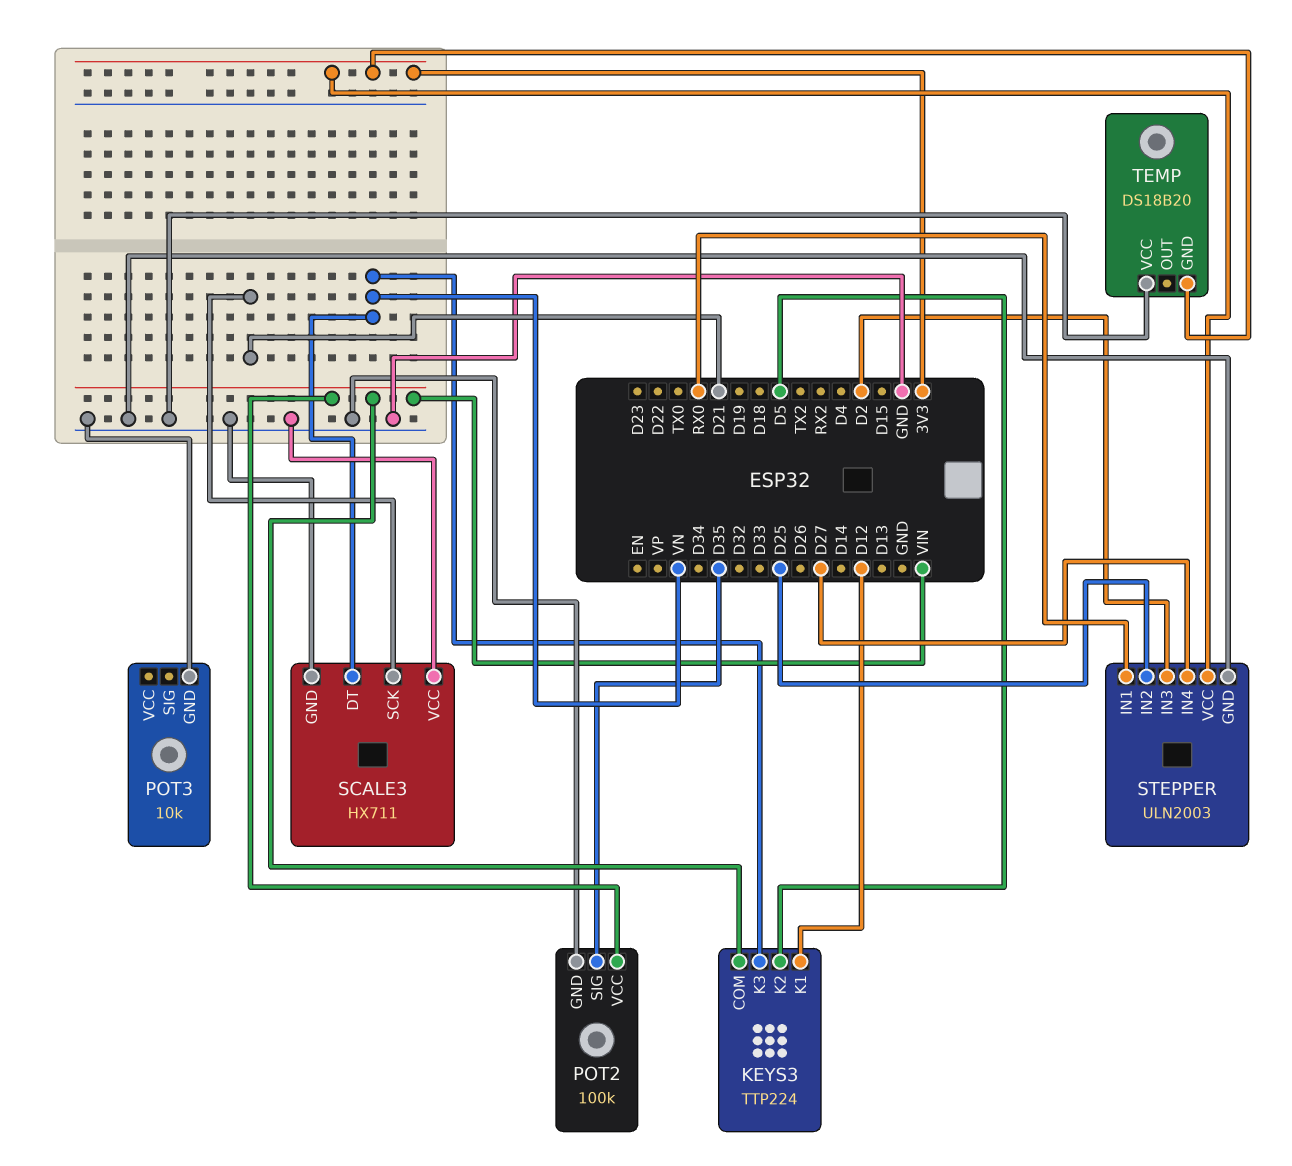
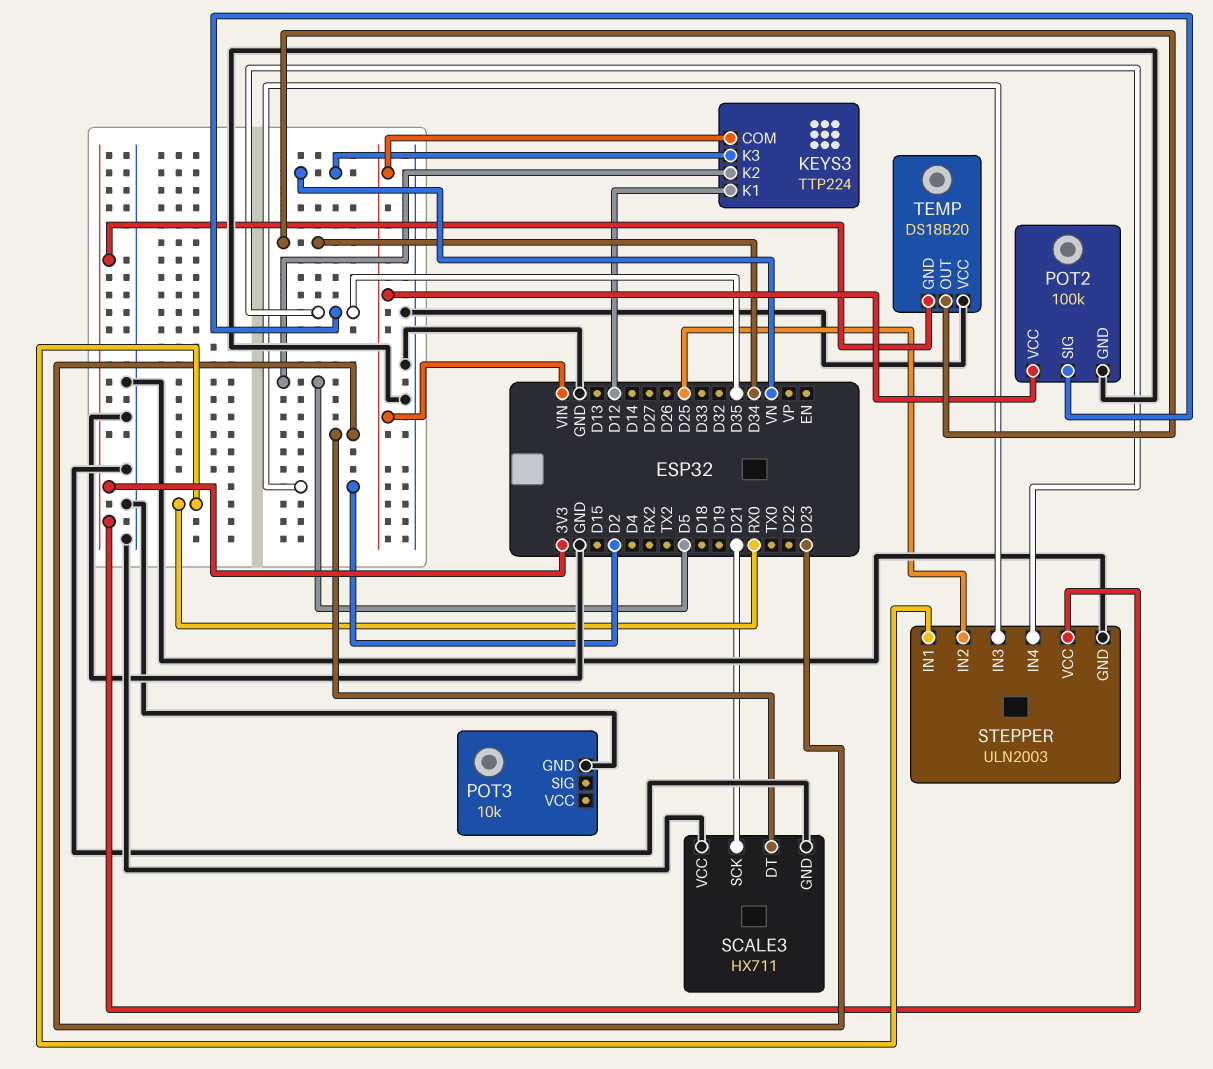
SCALE3 pin DT: VN -> D23
STEPPER pin IN4: D27 -> D35
TEMP pin OUT: none -> D34

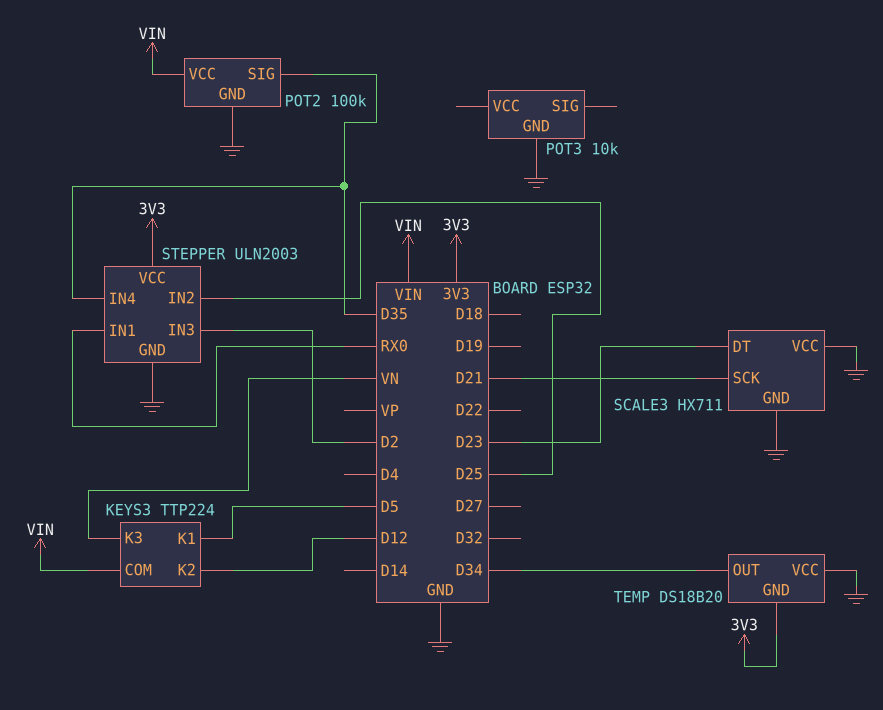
KEYS3 pin K1: D12 -> D5
KEYS3 pin K2: D5 -> D12

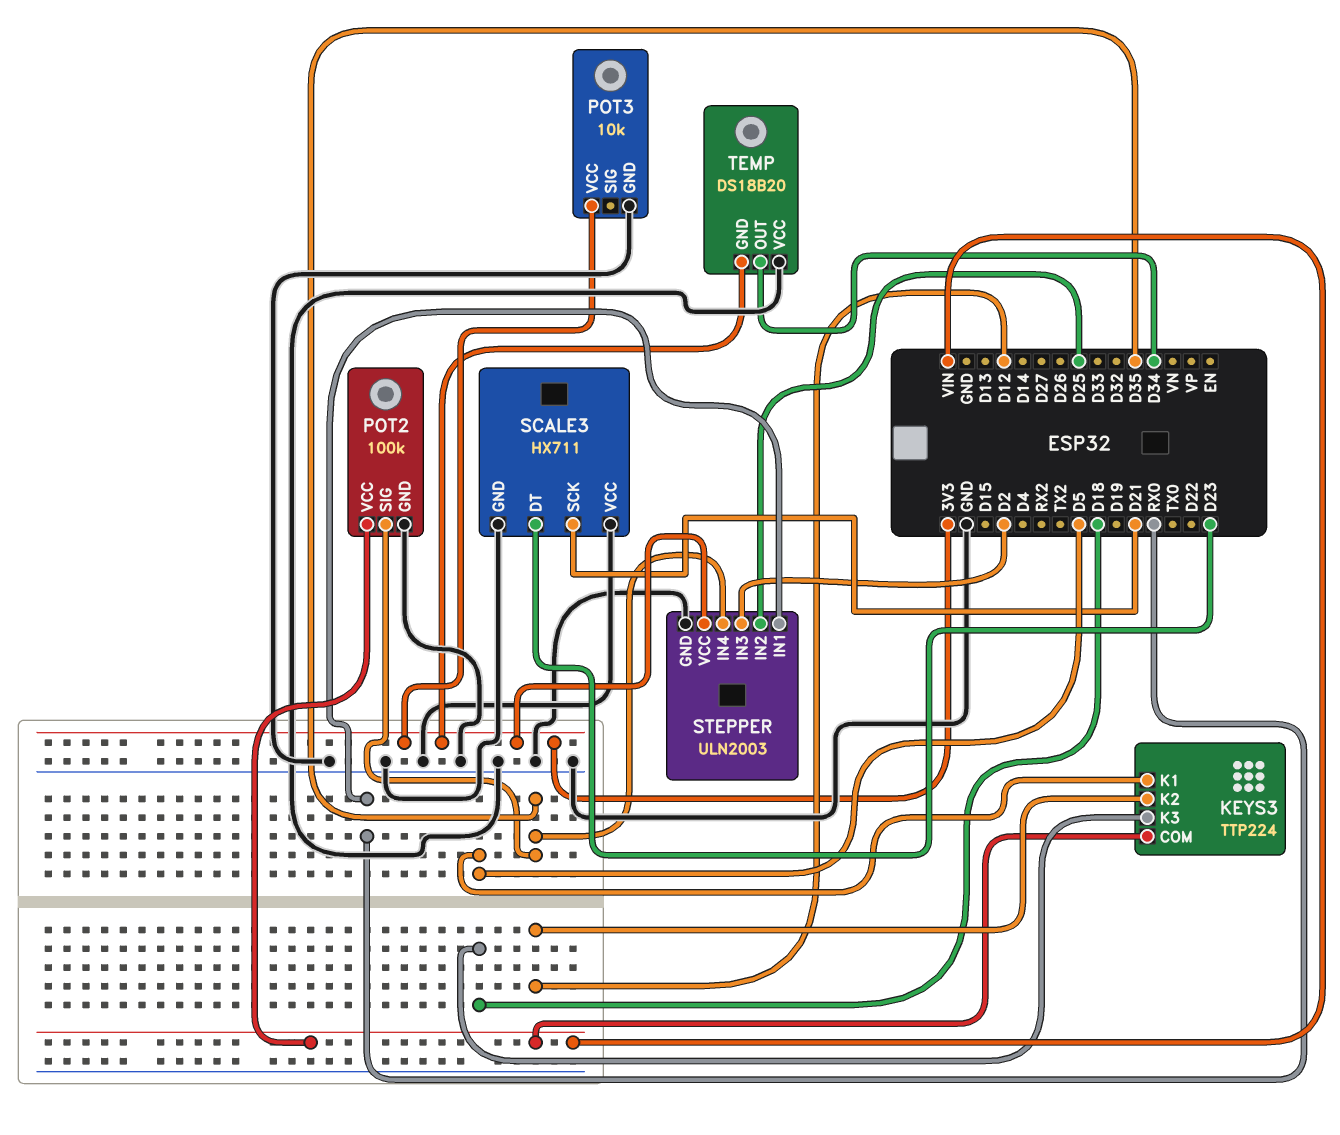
KEYS3 pin K3: VN -> D18
POT3 pin VCC: none -> 3V3

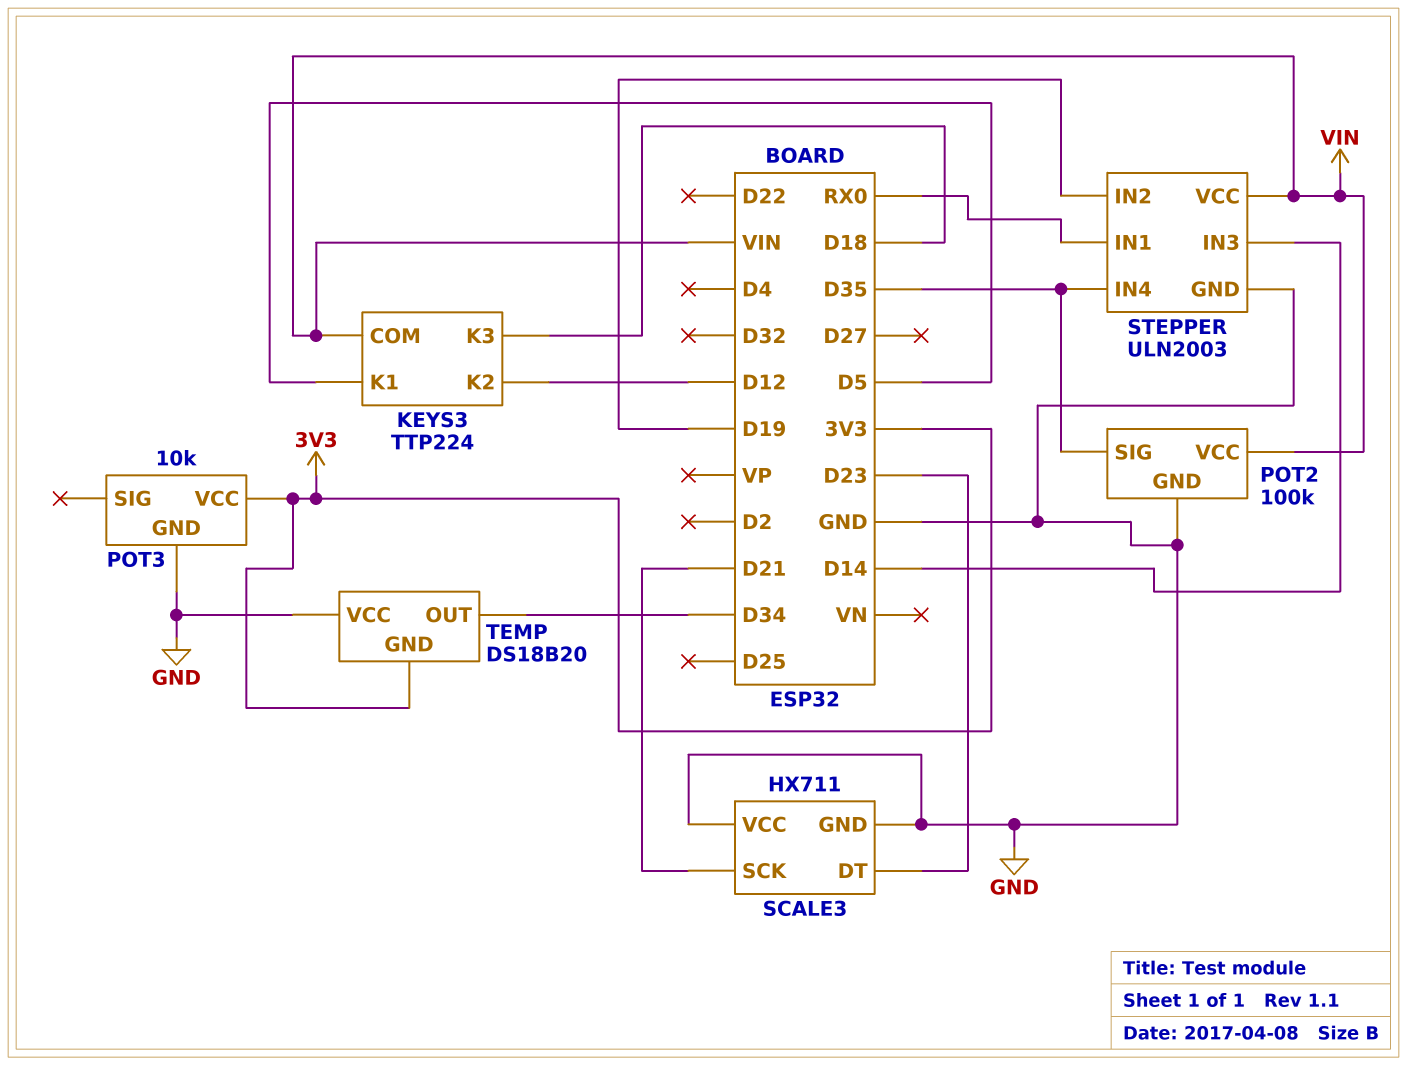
STEPPER pin IN2: D25 -> D19
STEPPER pin IN3: D2 -> D14
STEPPER pin VCC: 3V3 -> VIN

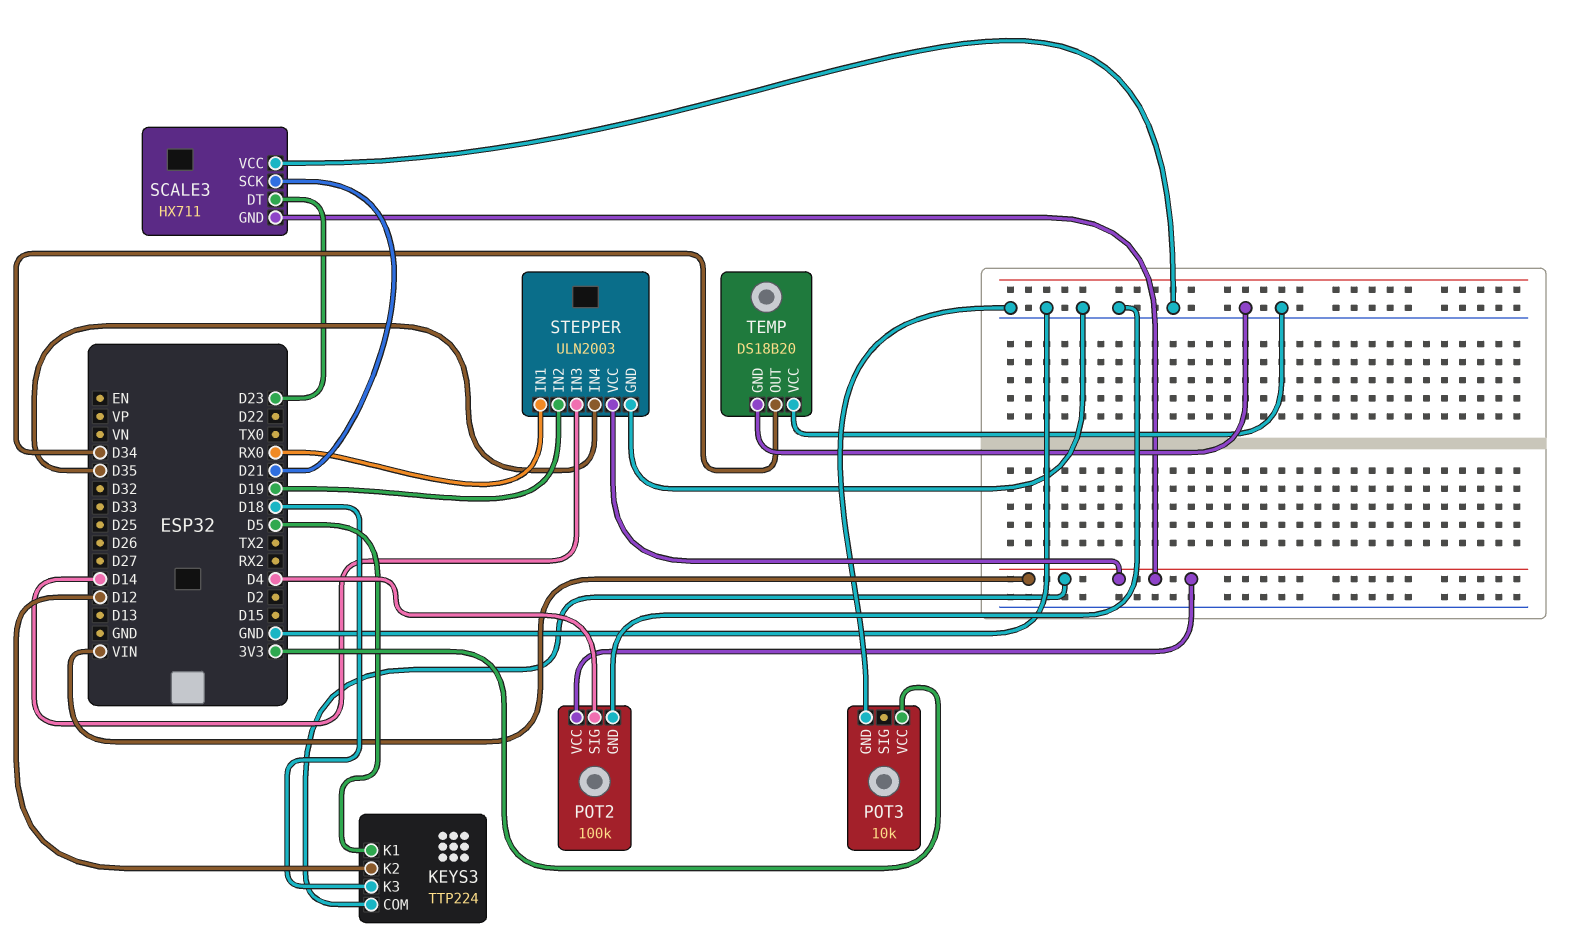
POT2 pin SIG: D35 -> D4
SCALE3 pin GND: GND -> VIN
TEMP pin GND: 3V3 -> GND

